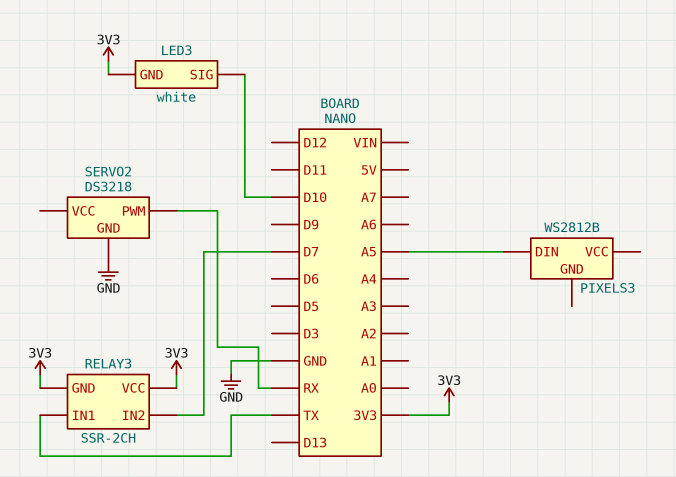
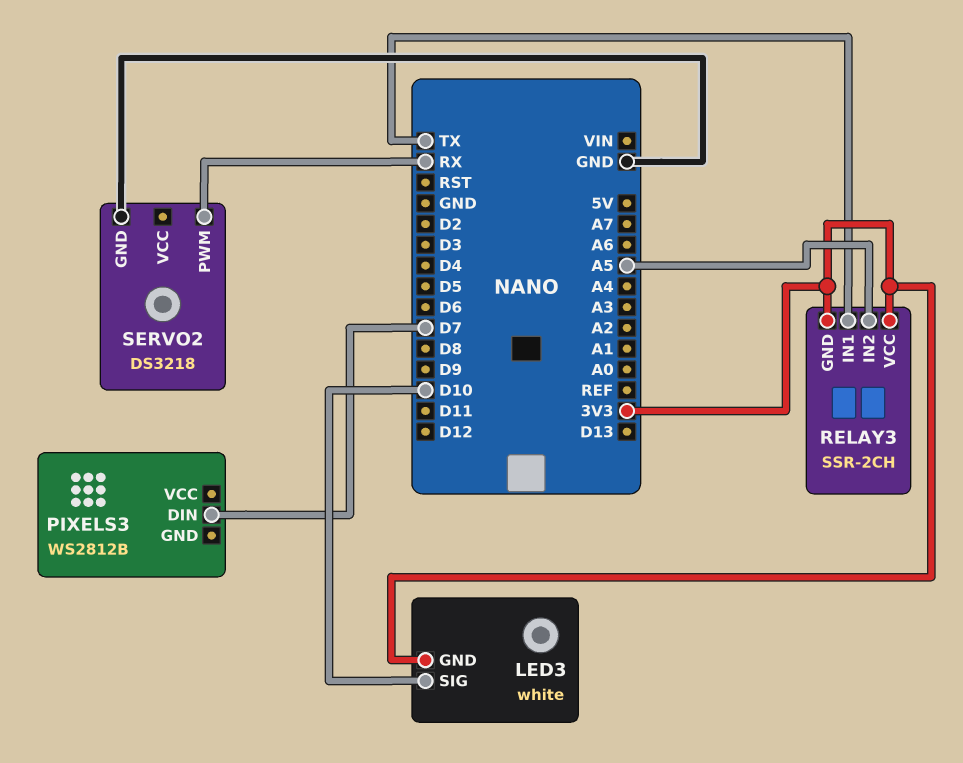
PIXELS3 pin DIN: A5 -> D7
RELAY3 pin IN2: D7 -> A5

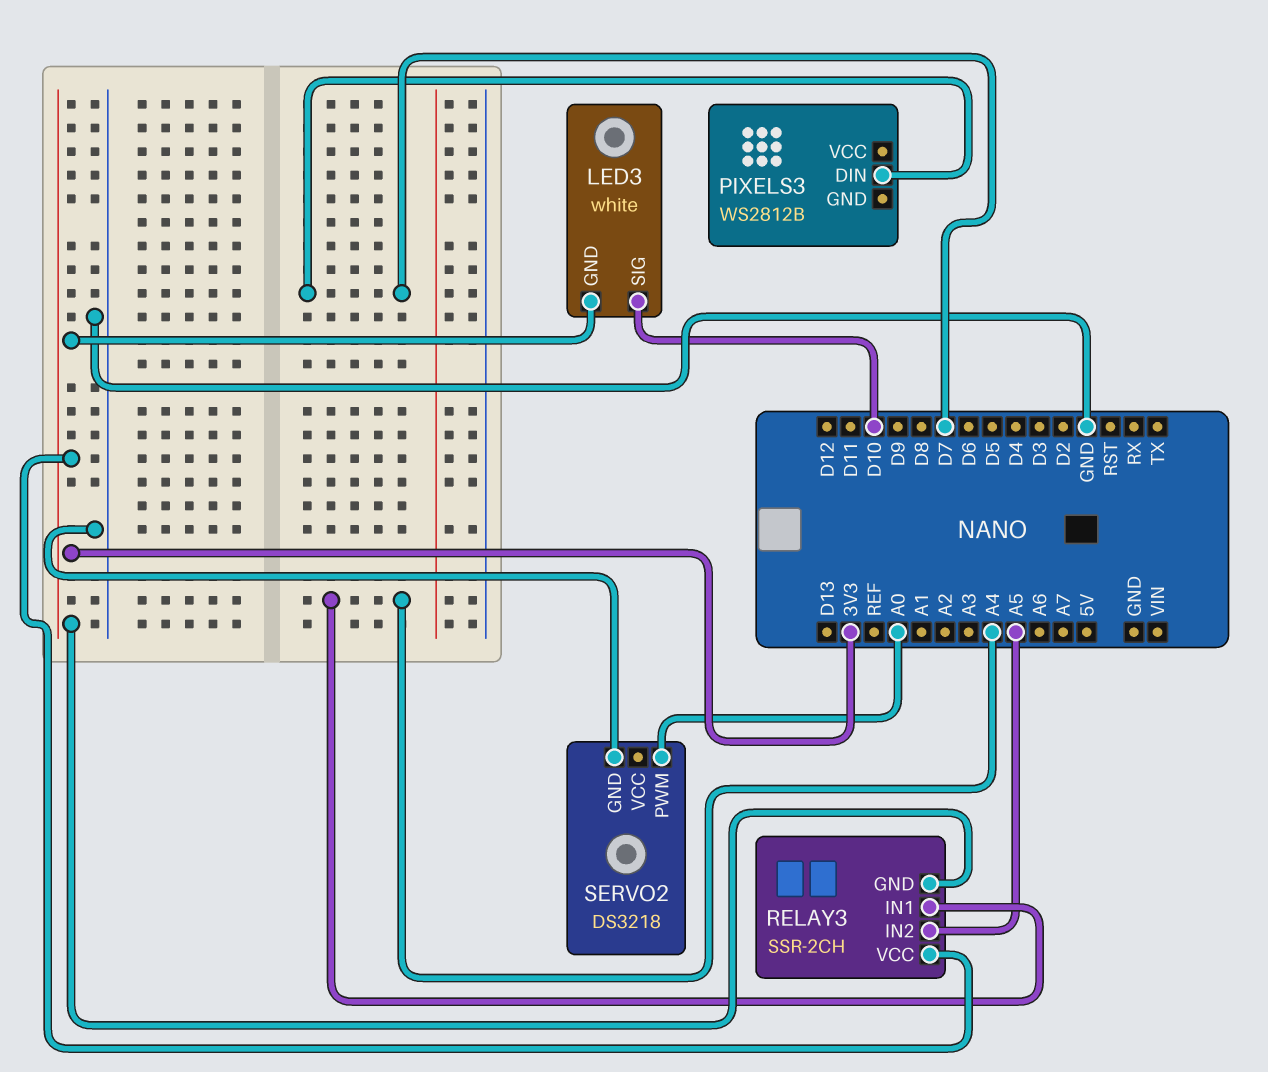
RELAY3 pin IN1: TX -> A4
SERVO2 pin PWM: RX -> A0

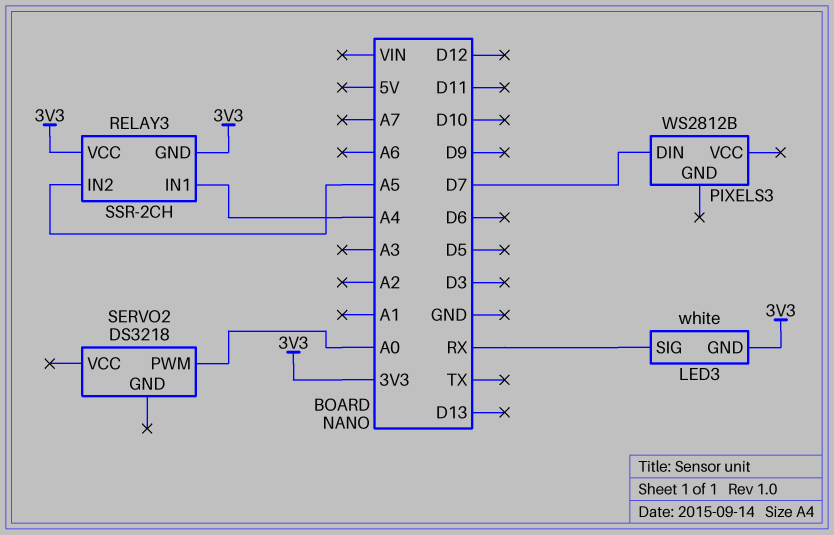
LED3 pin SIG: D10 -> RX
SERVO2 pin GND: GND -> none

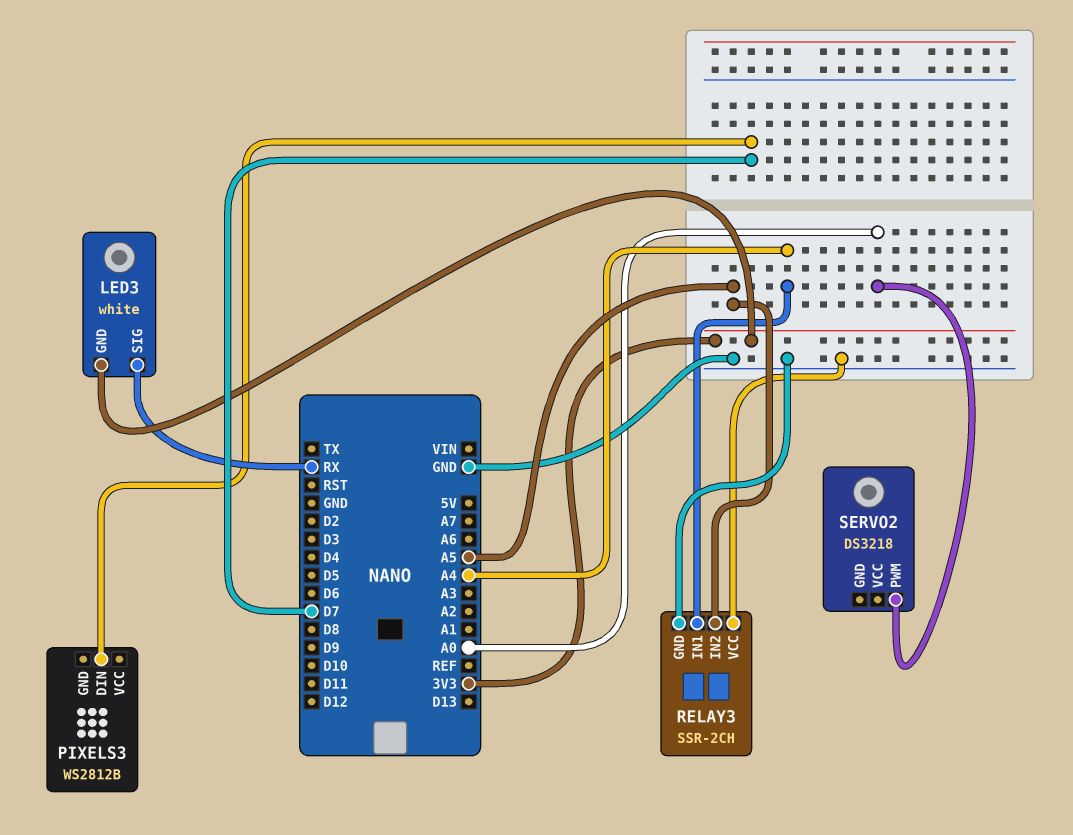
RELAY3 pin GND: 3V3 -> GND
RELAY3 pin VCC: 3V3 -> GND

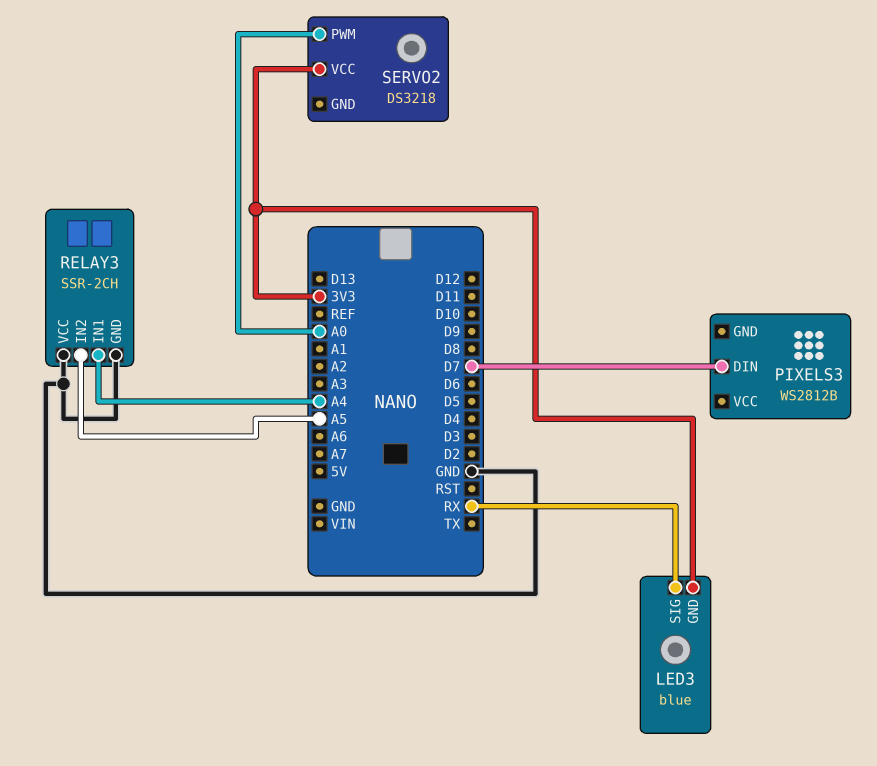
LED3: white -> blue
SERVO2 pin VCC: none -> 3V3

